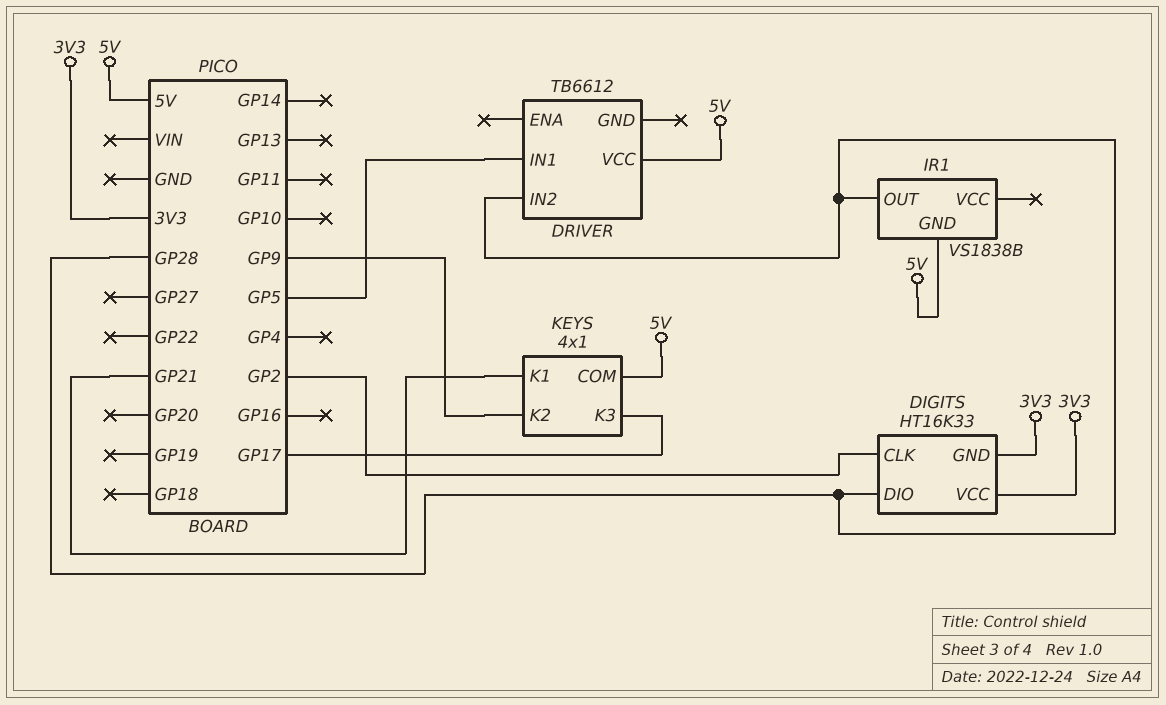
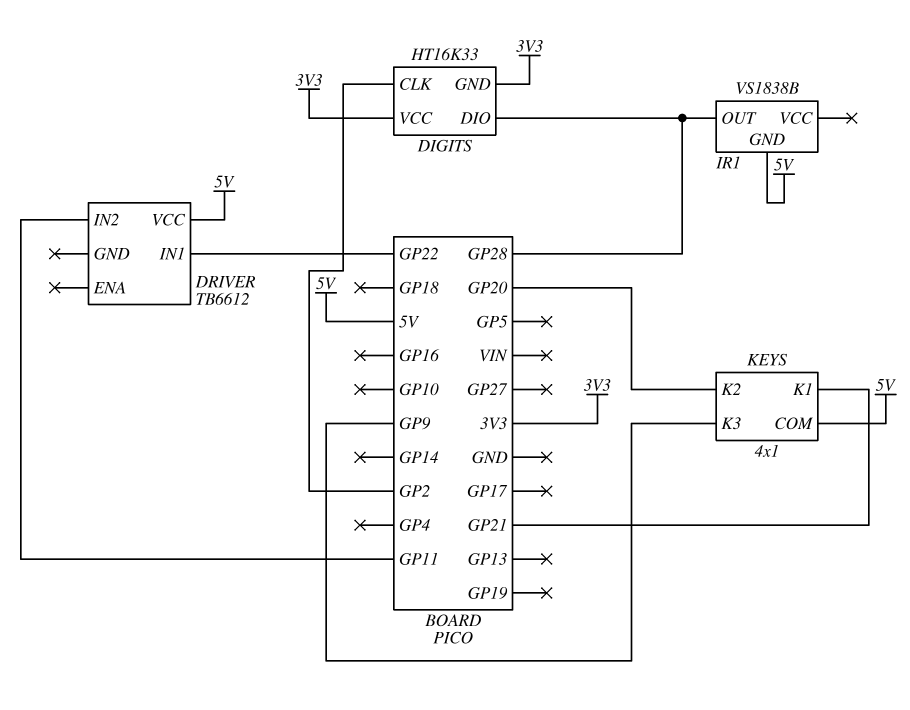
DRIVER pin IN1: GP5 -> GP22
DRIVER pin IN2: GP28 -> GP11
KEYS pin K2: GP9 -> GP20
KEYS pin K3: GP17 -> GP9

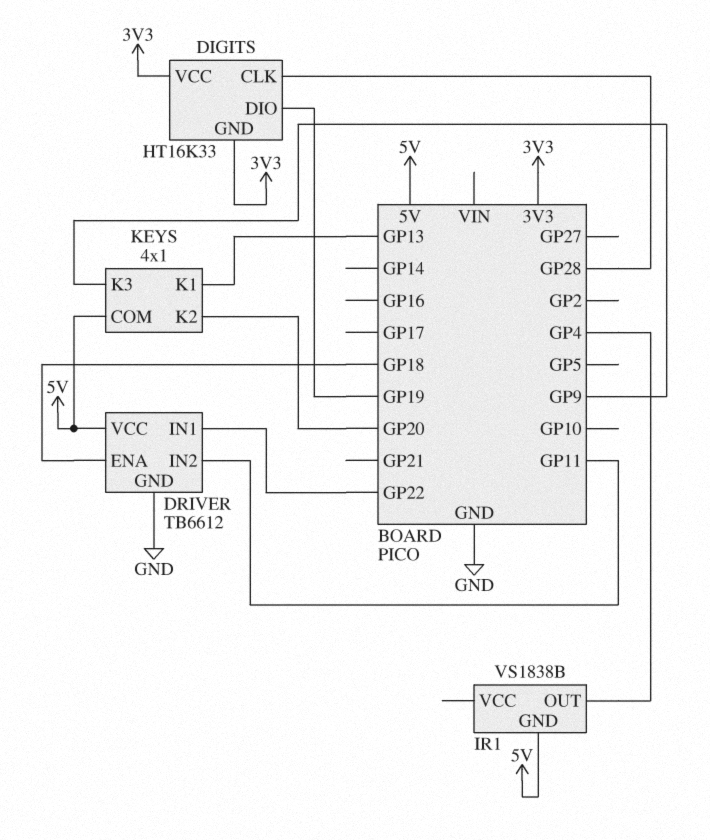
DIGITS pin CLK: GP2 -> GP28
DIGITS pin DIO: GP28 -> GP19
DRIVER pin ENA: none -> GP18
DRIVER pin GND: none -> GND
IR1 pin OUT: GP28 -> GP4
KEYS pin K1: GP21 -> GP13

